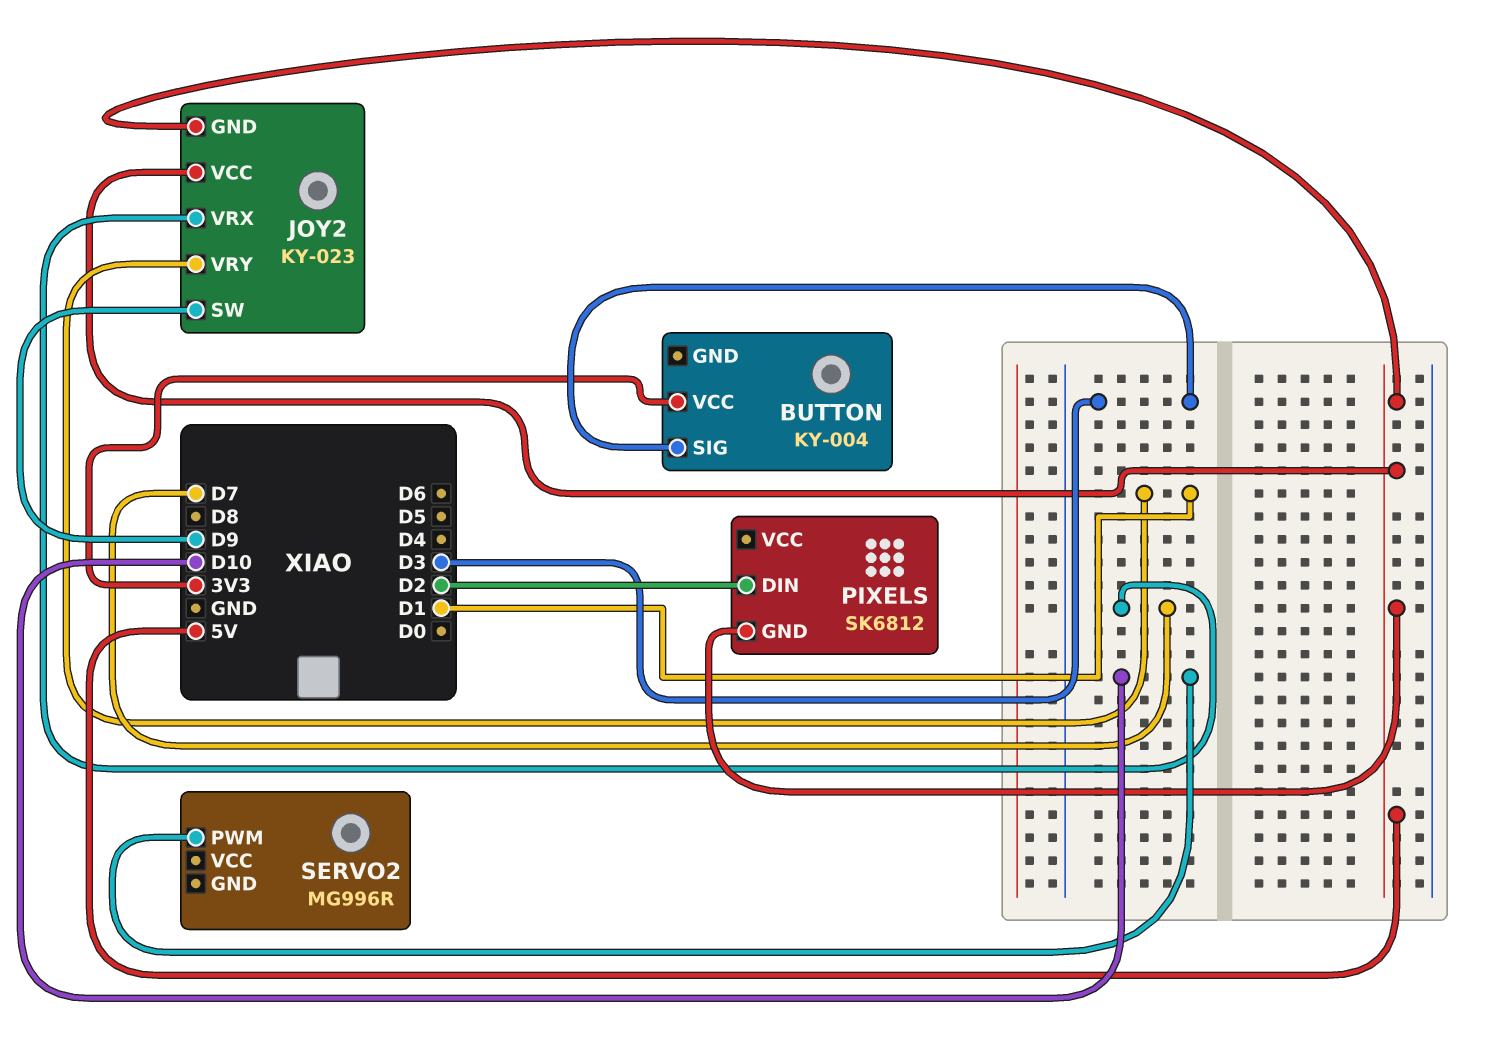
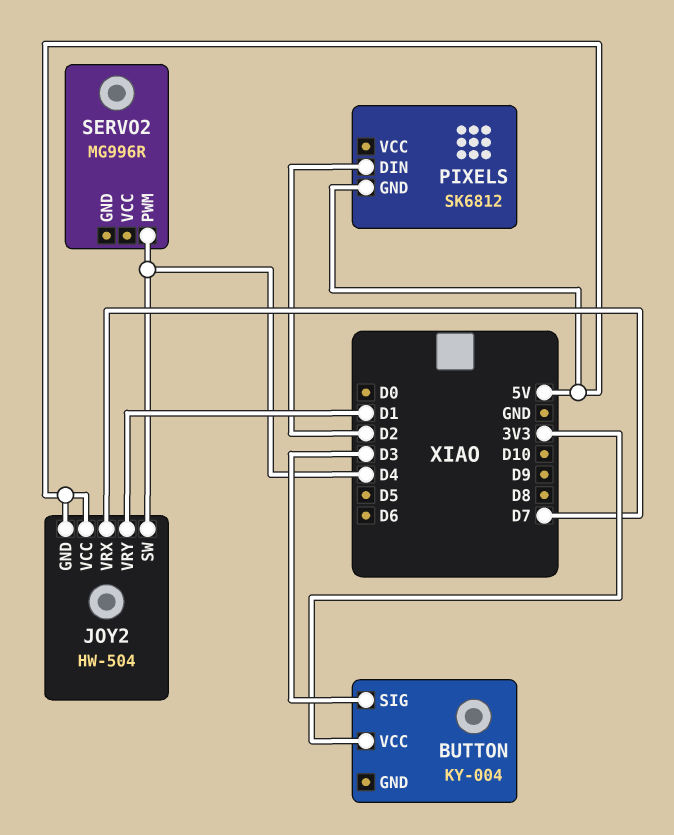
JOY2: KY-023 -> HW-504
JOY2 pin SW: D9 -> D4
SERVO2 pin PWM: D10 -> D4

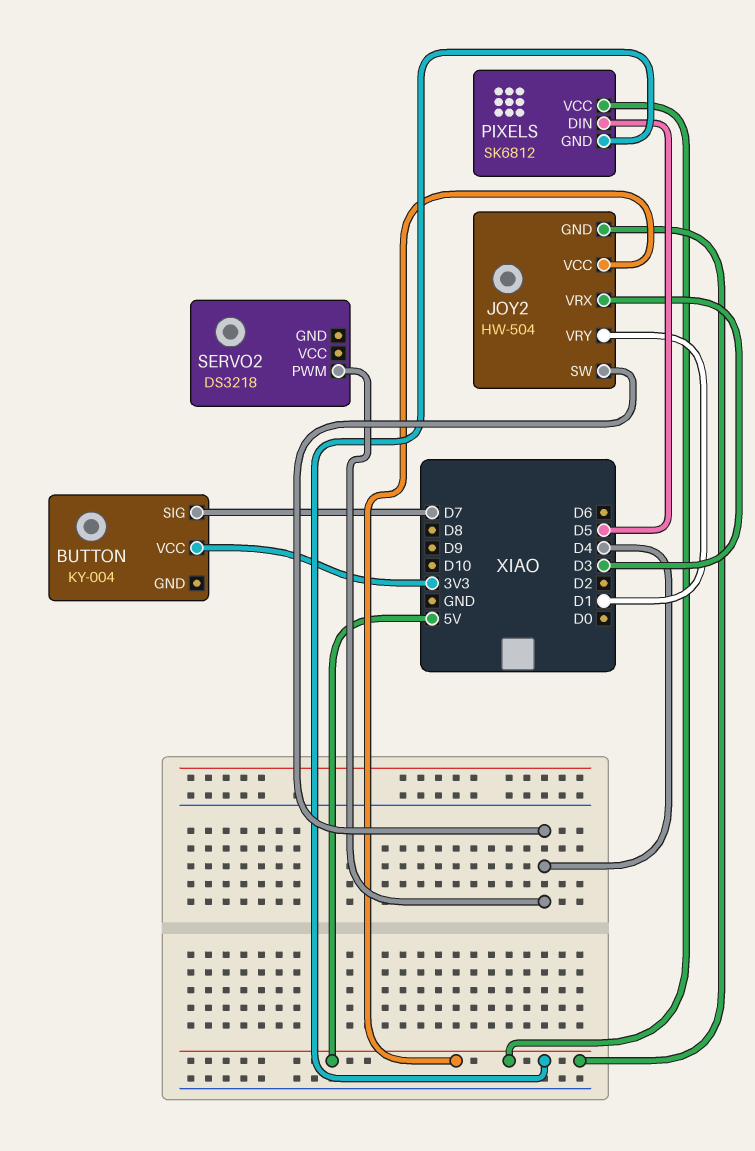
BUTTON pin SIG: D3 -> D7
JOY2 pin VRX: D7 -> D3
PIXELS pin DIN: D2 -> D5
PIXELS pin VCC: none -> 5V
SERVO2: MG996R -> DS3218

